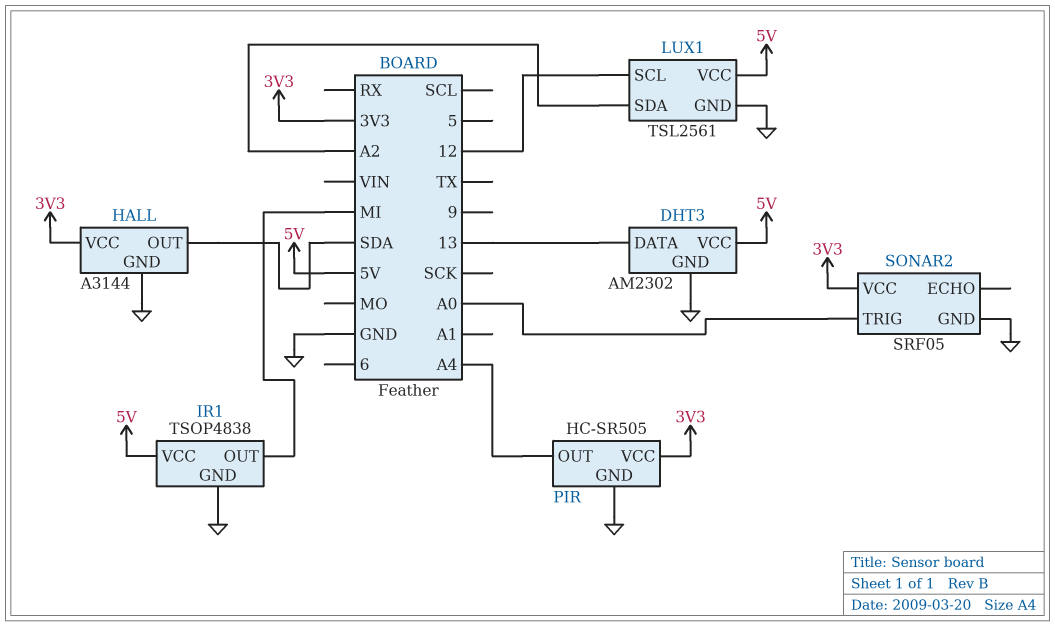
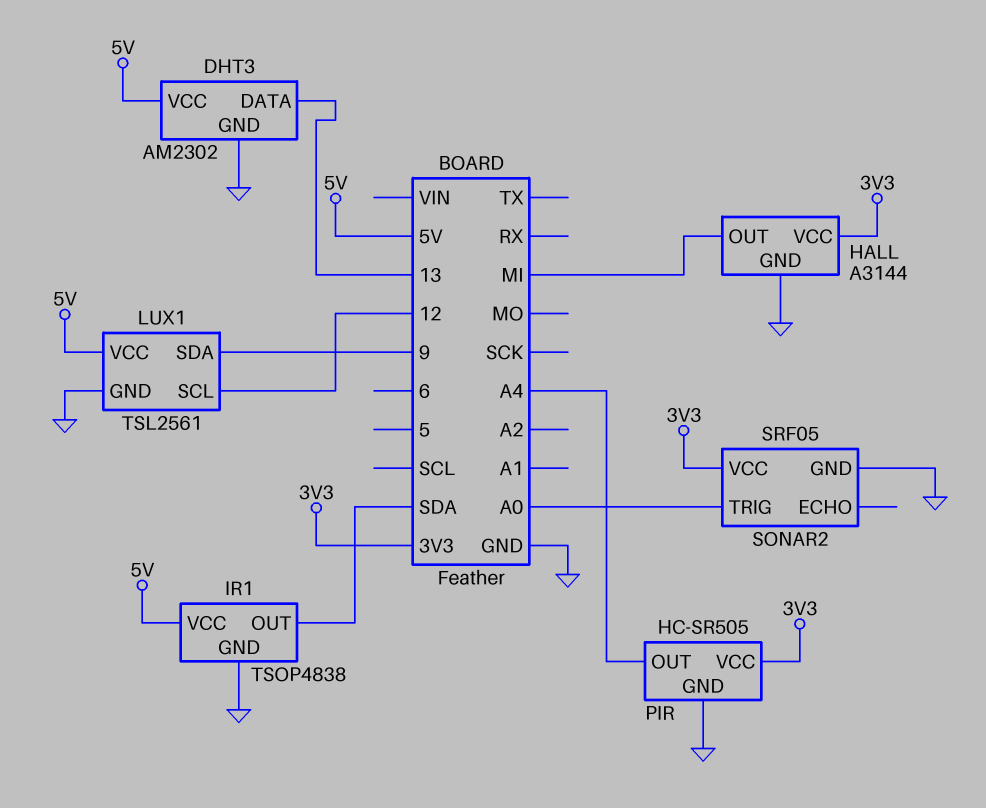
HALL pin OUT: SDA -> MI
IR1 pin OUT: MI -> SDA
LUX1 pin SDA: A2 -> 9

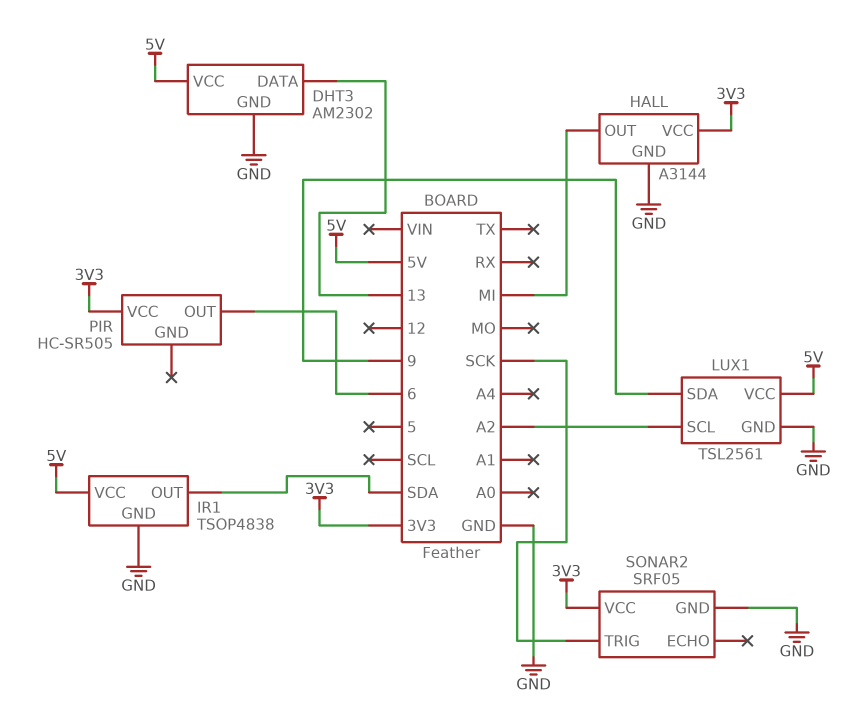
LUX1 pin SCL: 12 -> A2
PIR pin GND: GND -> none
PIR pin OUT: A4 -> 6
SONAR2 pin TRIG: A0 -> SCK

